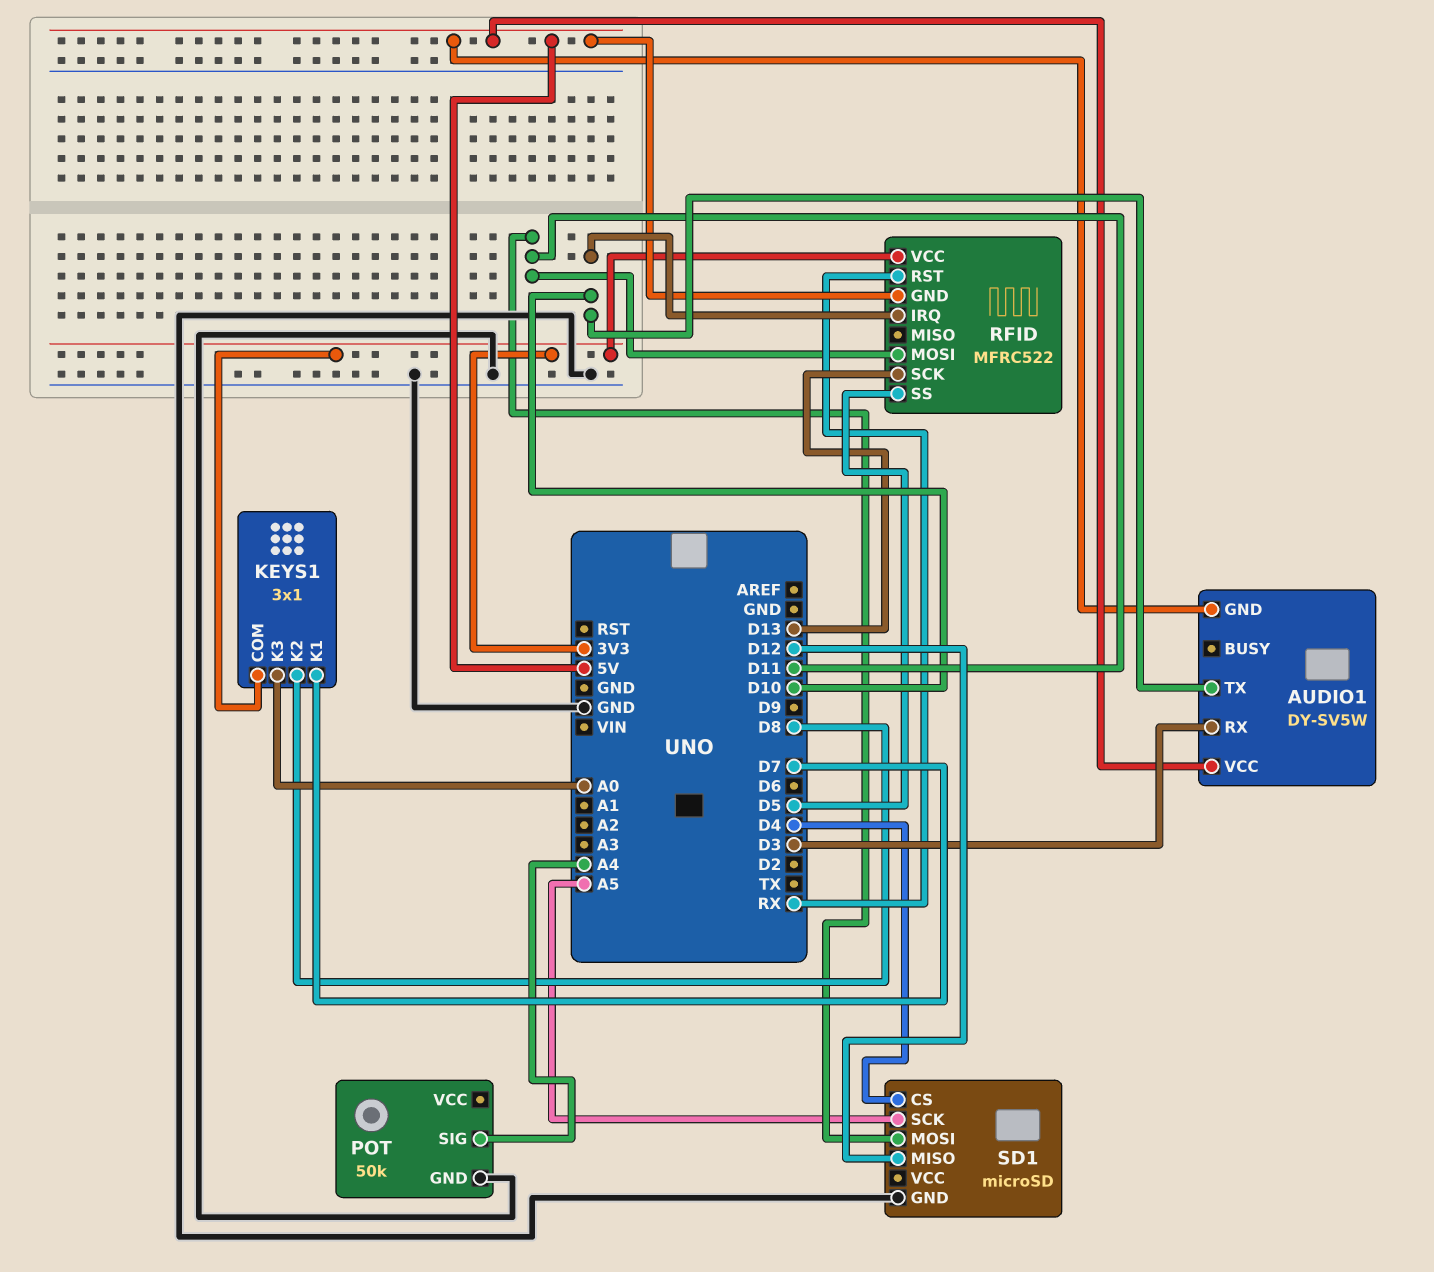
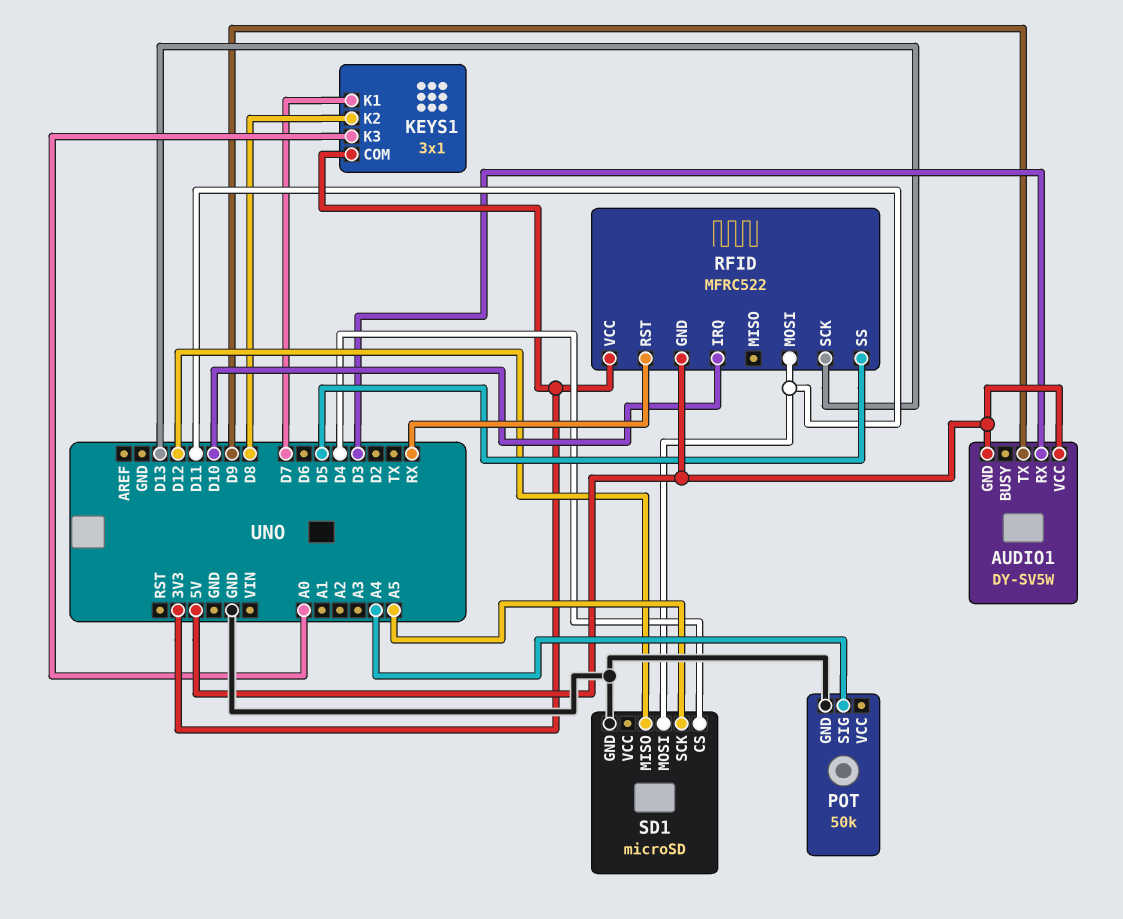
AUDIO1 pin TX: D10 -> D9

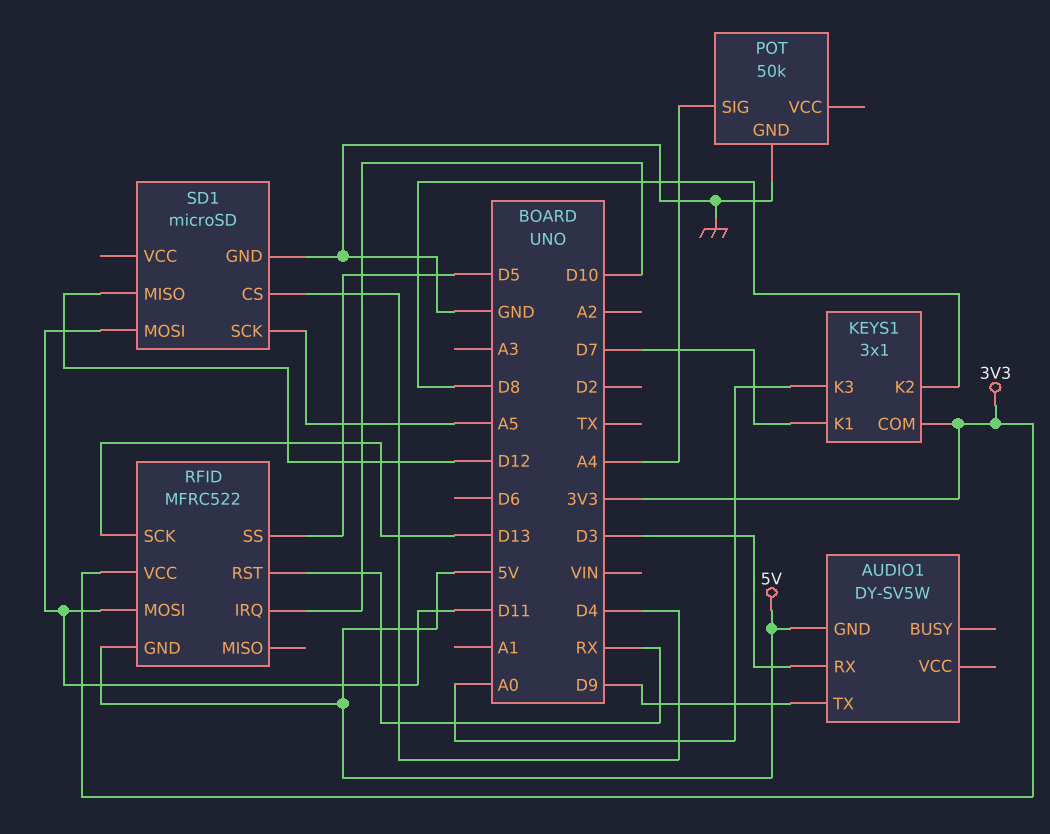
AUDIO1 pin VCC: 5V -> none

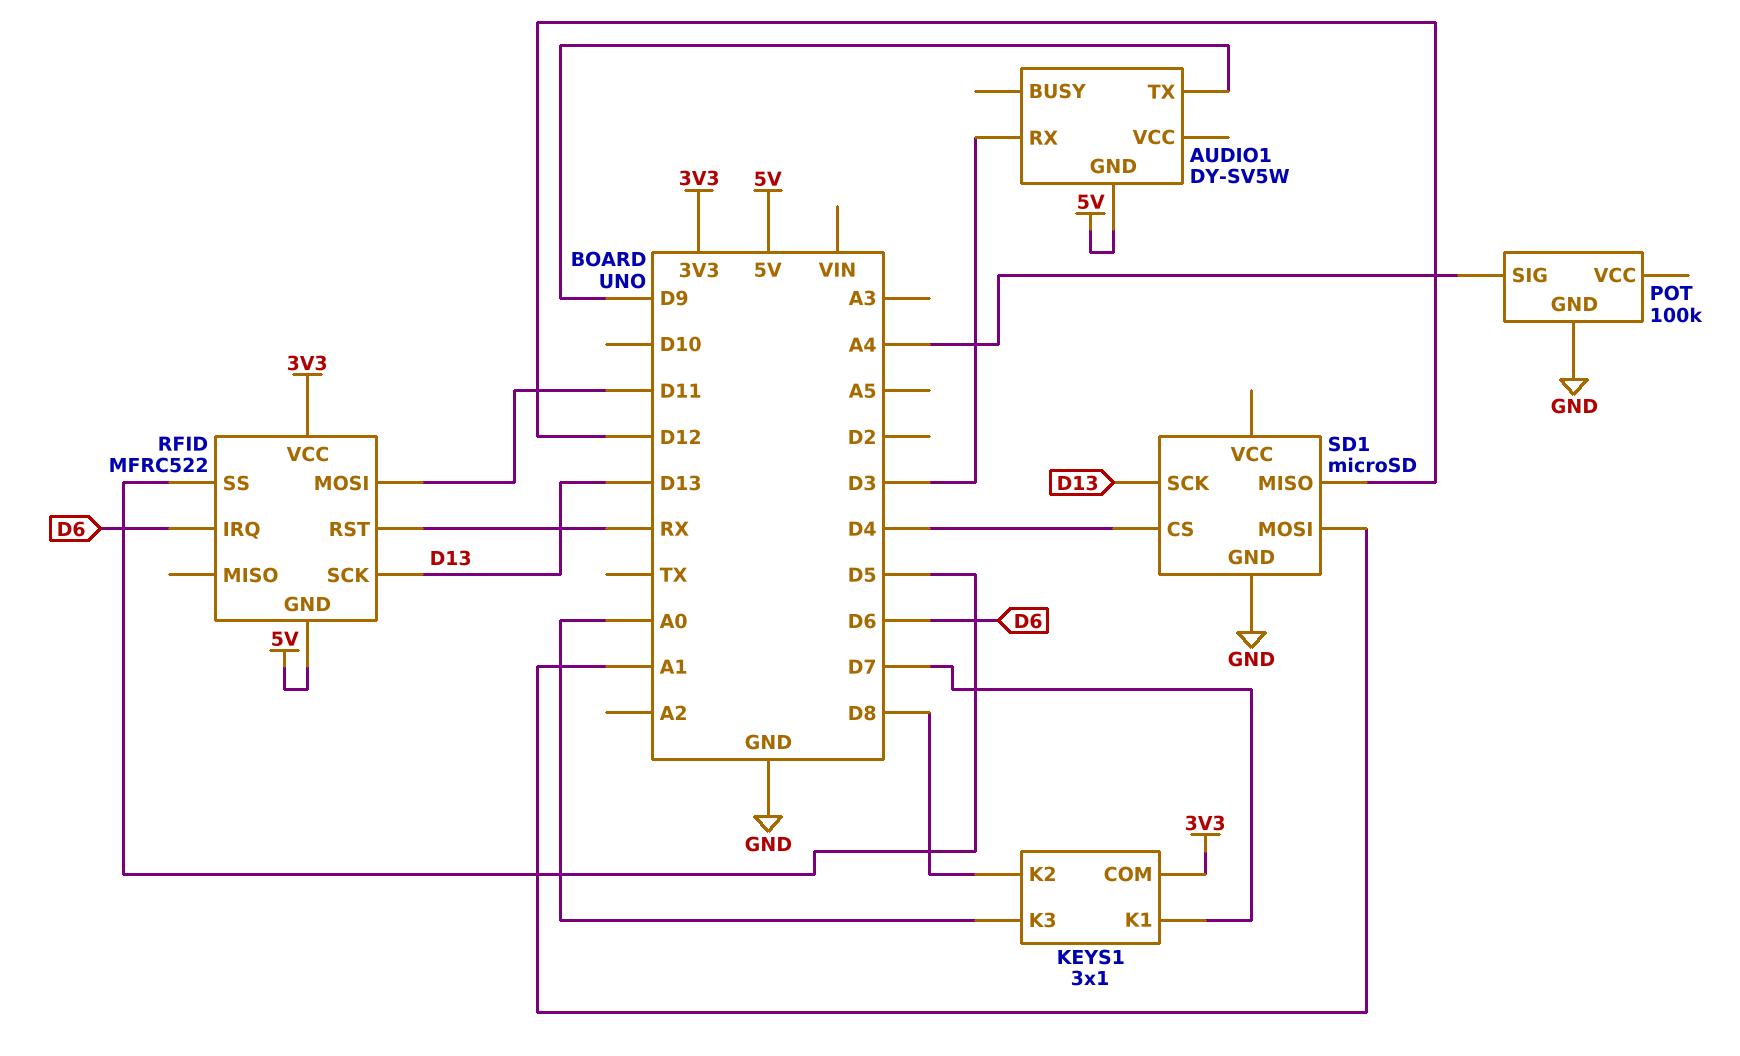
POT: 50k -> 100k
RFID pin IRQ: D10 -> D6
SD1 pin MOSI: D11 -> A1
SD1 pin SCK: A5 -> D13

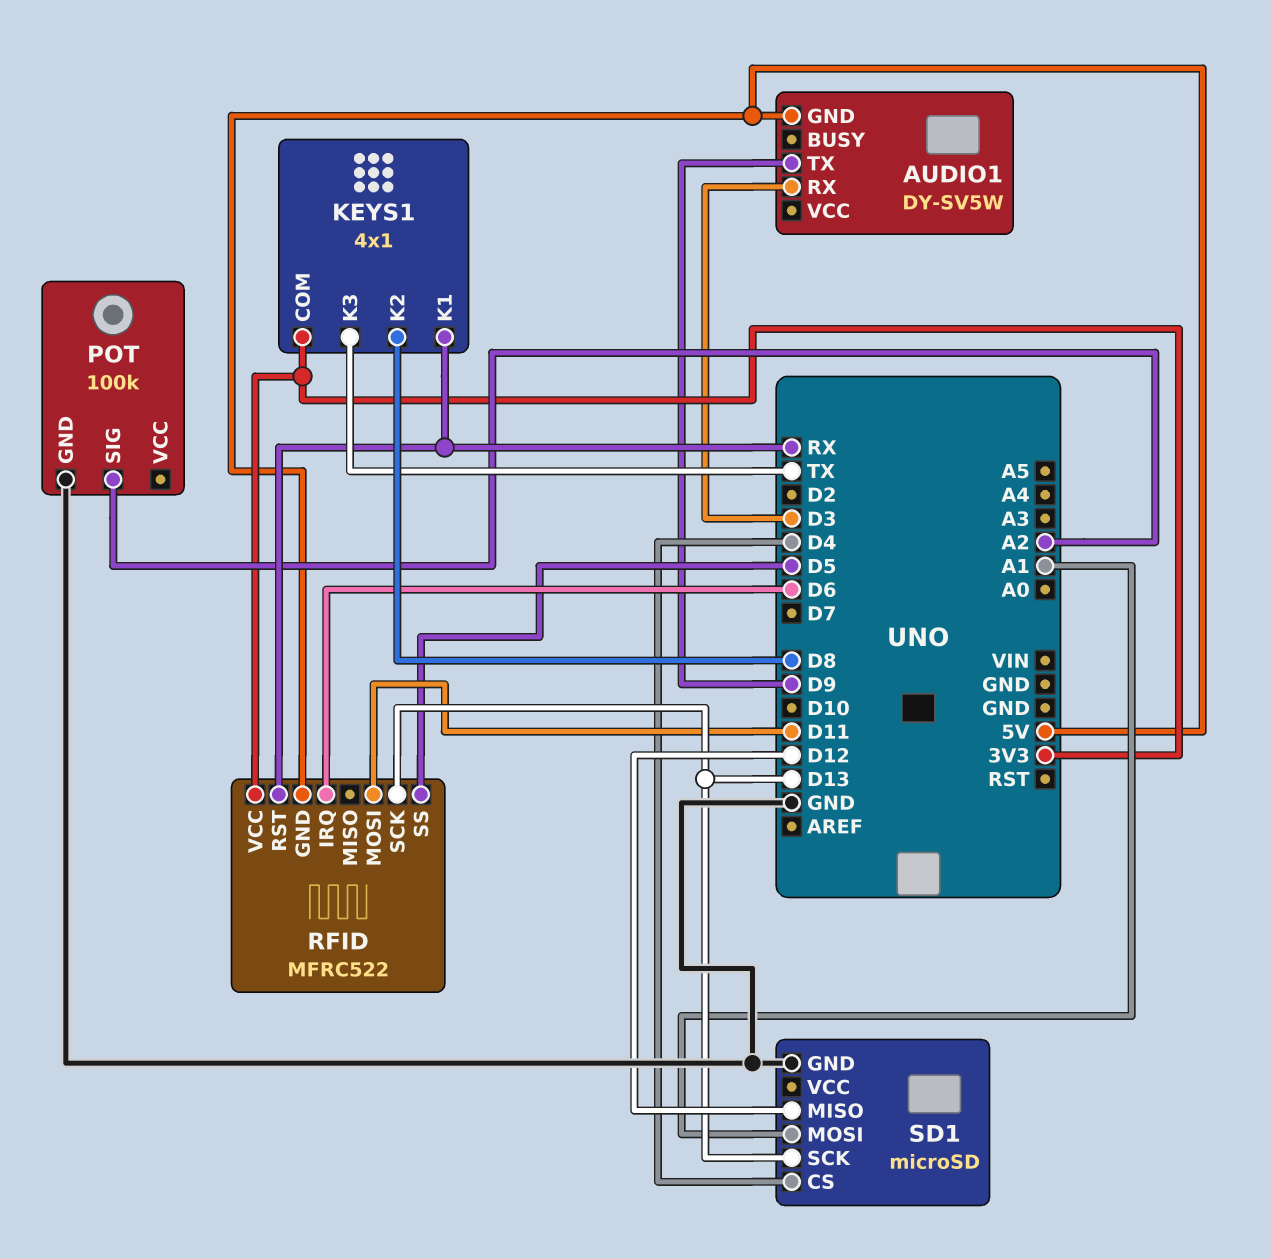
KEYS1: 3x1 -> 4x1
KEYS1 pin K1: D7 -> RX
KEYS1 pin K3: A0 -> TX
POT pin SIG: A4 -> A2

